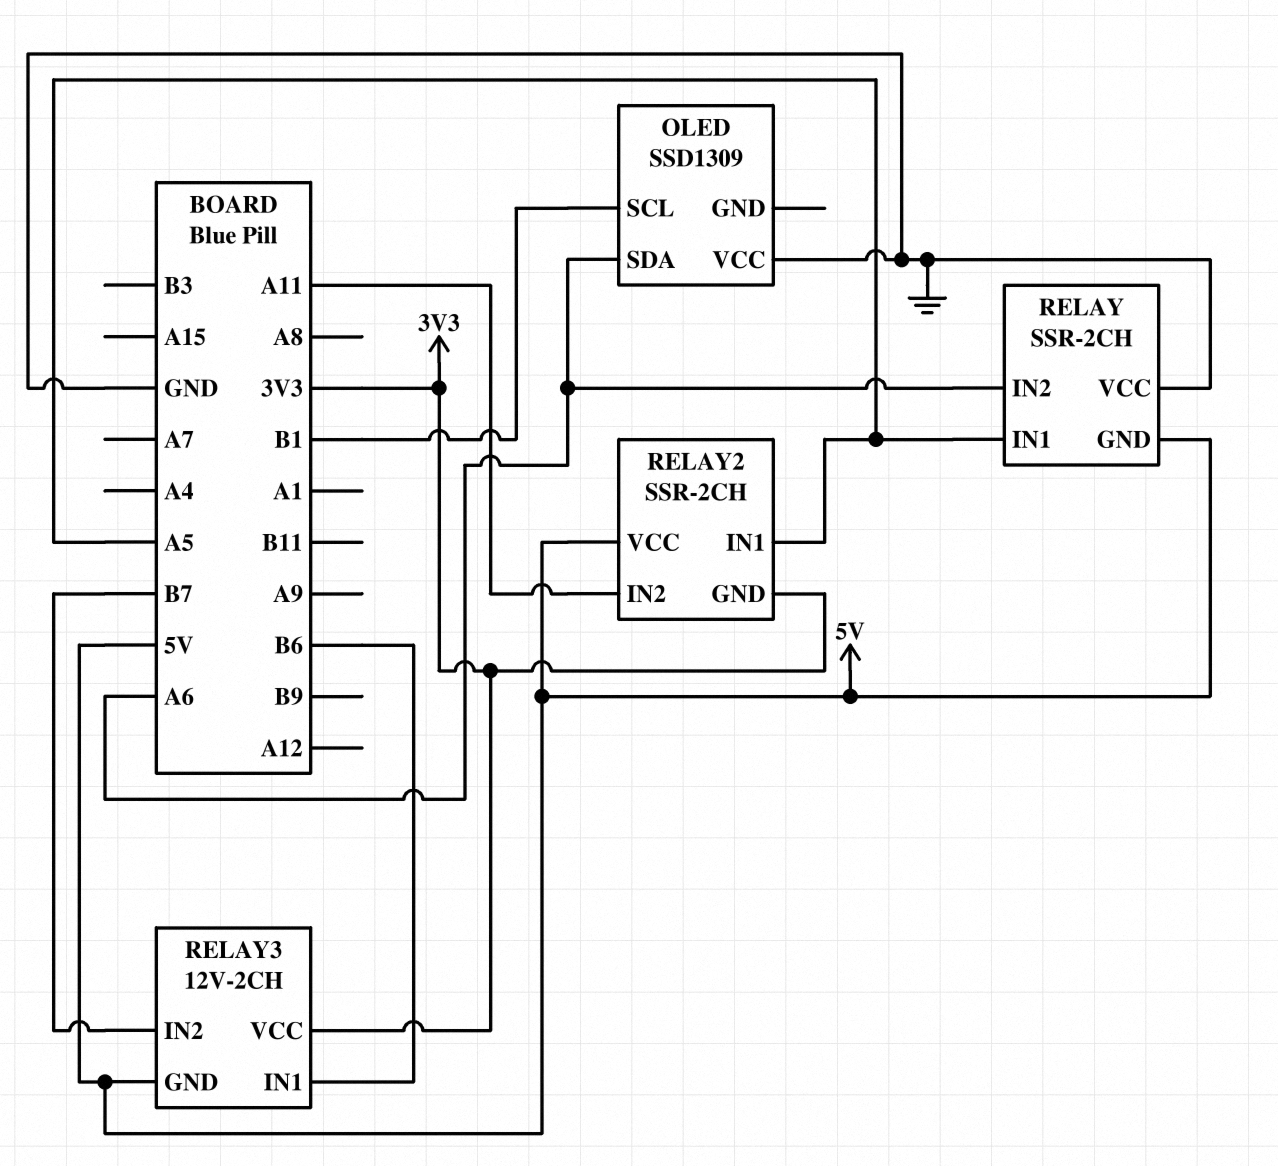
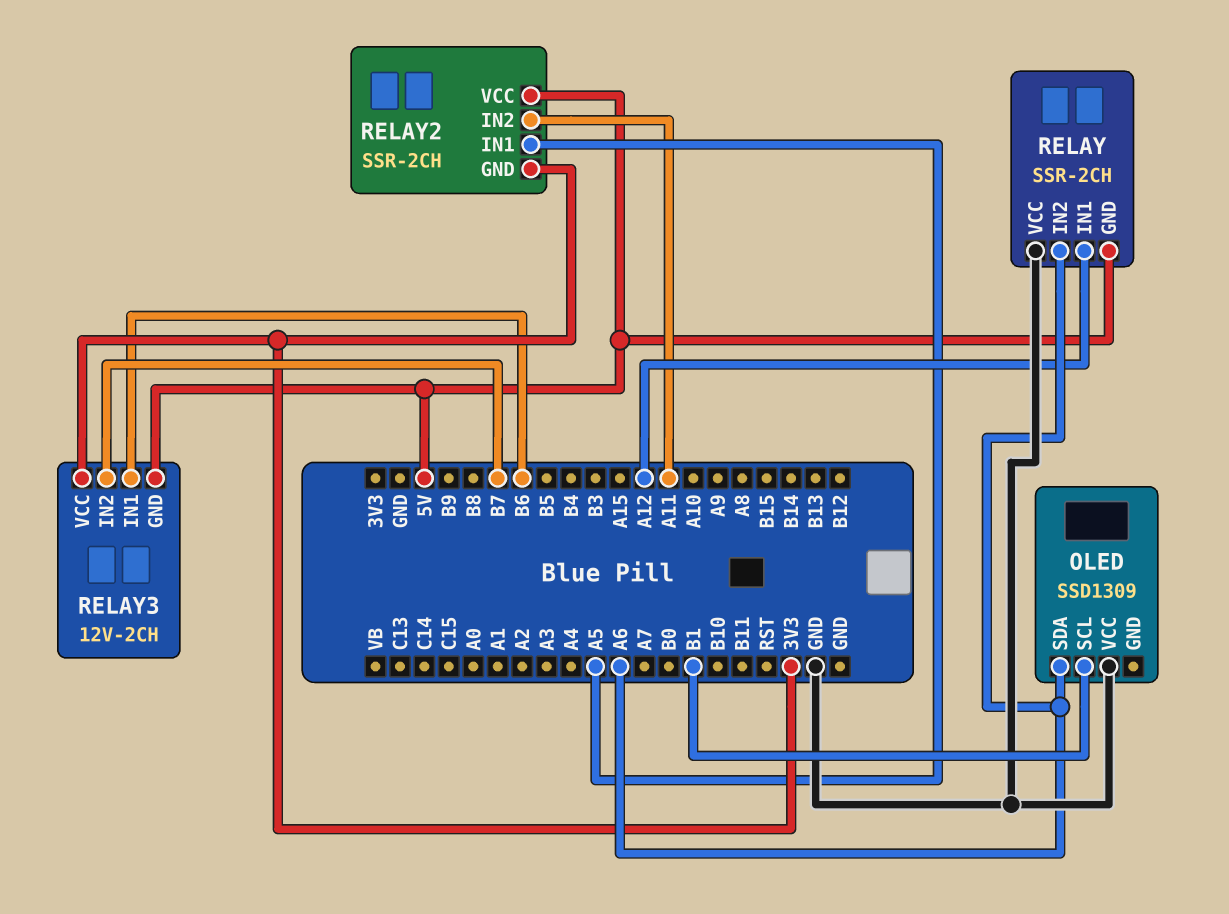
RELAY pin IN1: A5 -> A12

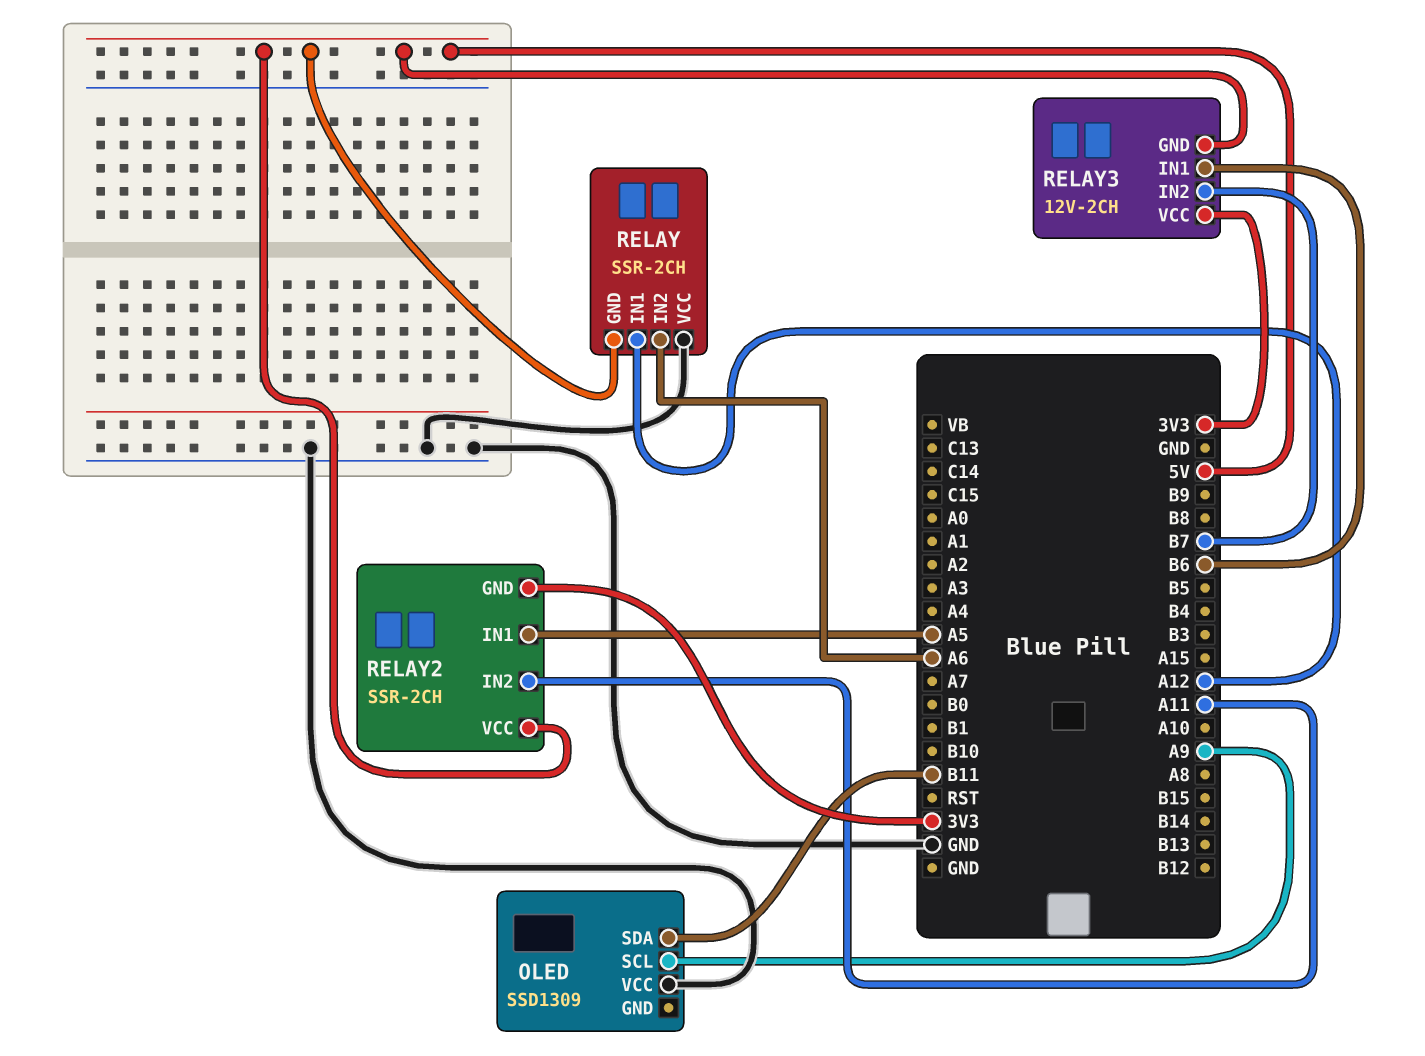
OLED pin SCL: B1 -> A9
OLED pin SDA: A6 -> B11

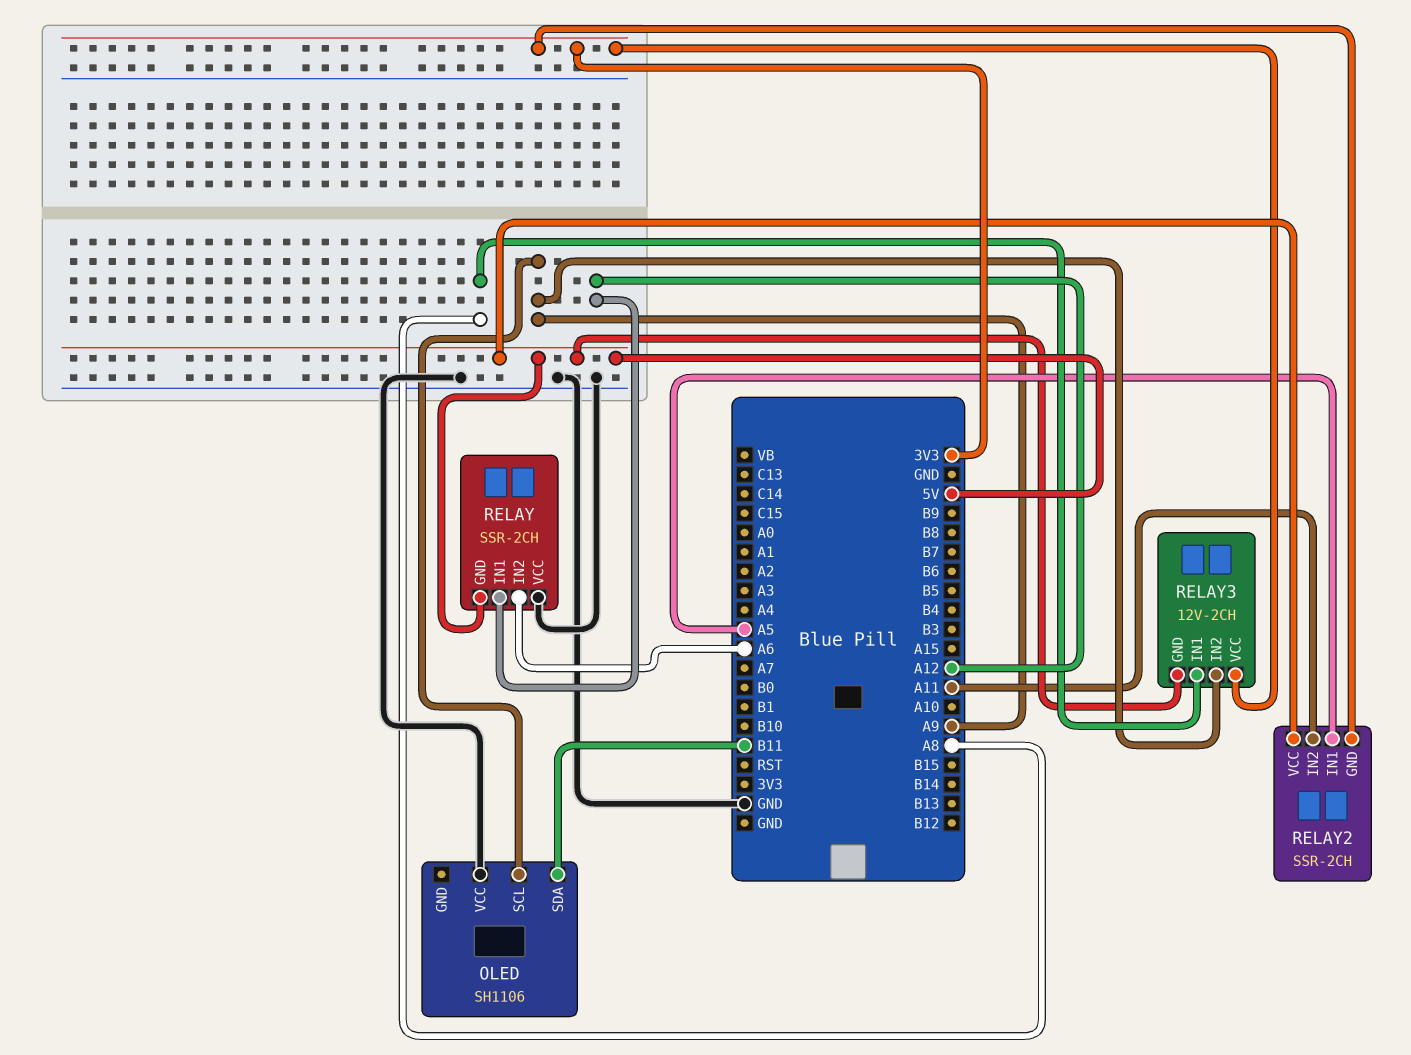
OLED: SSD1309 -> SH1106
RELAY3 pin IN1: B6 -> A8
RELAY3 pin IN2: B7 -> A9

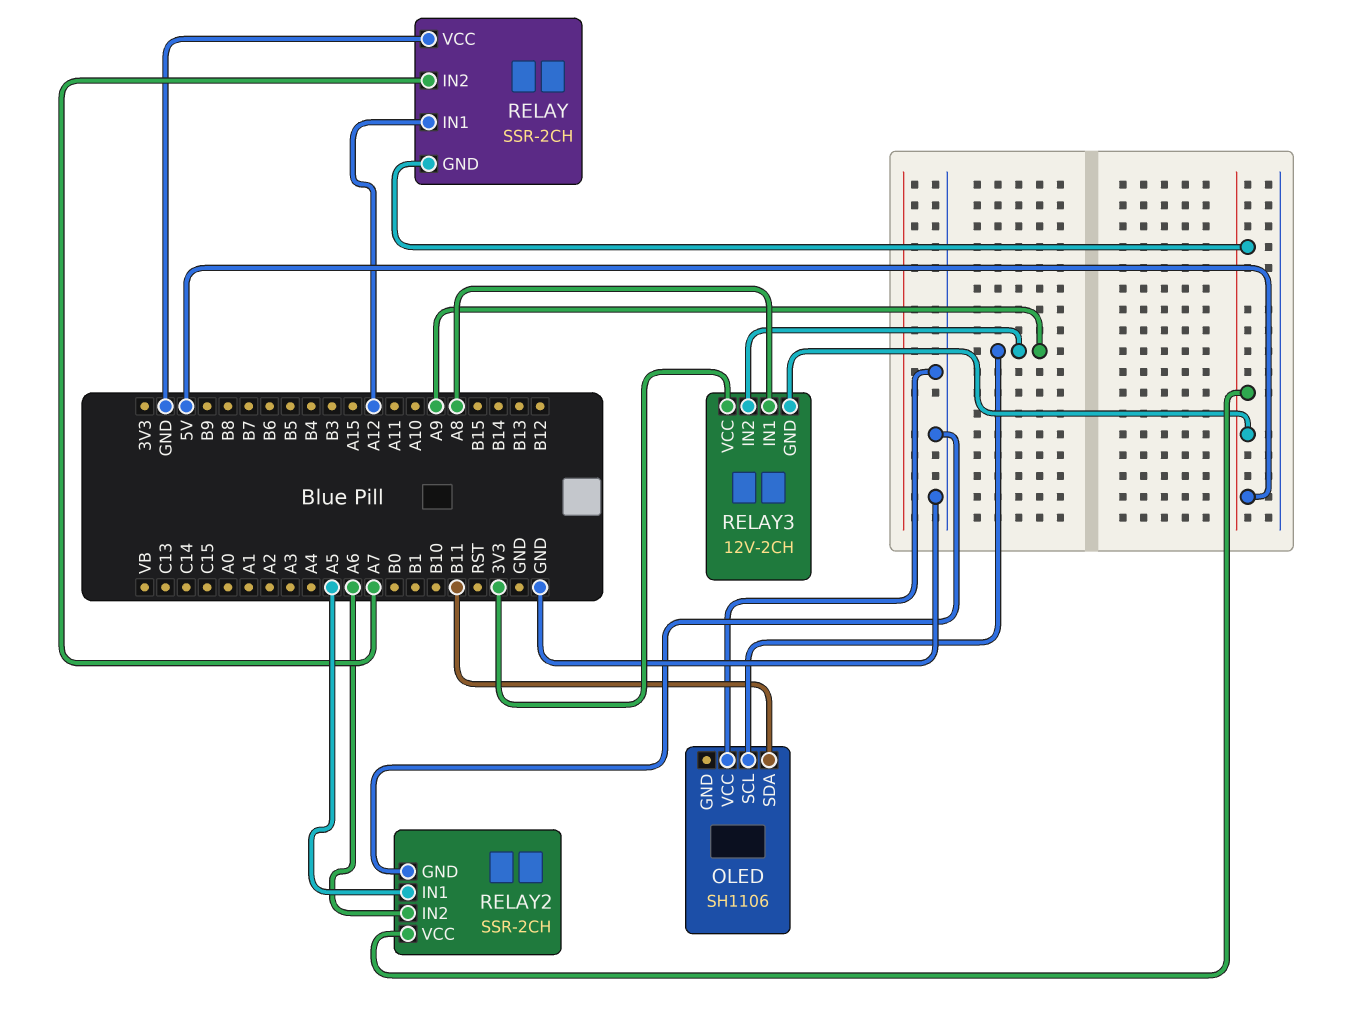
RELAY pin IN2: A6 -> A7
RELAY2 pin GND: 3V3 -> GND
RELAY2 pin IN2: A11 -> A6

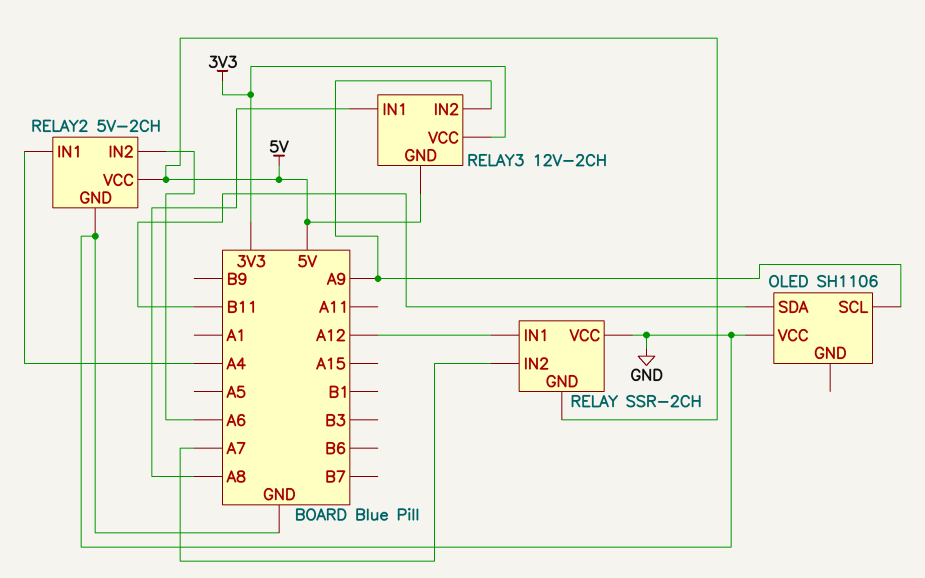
RELAY2: SSR-2CH -> 5V-2CH
RELAY2 pin IN1: A5 -> A4

